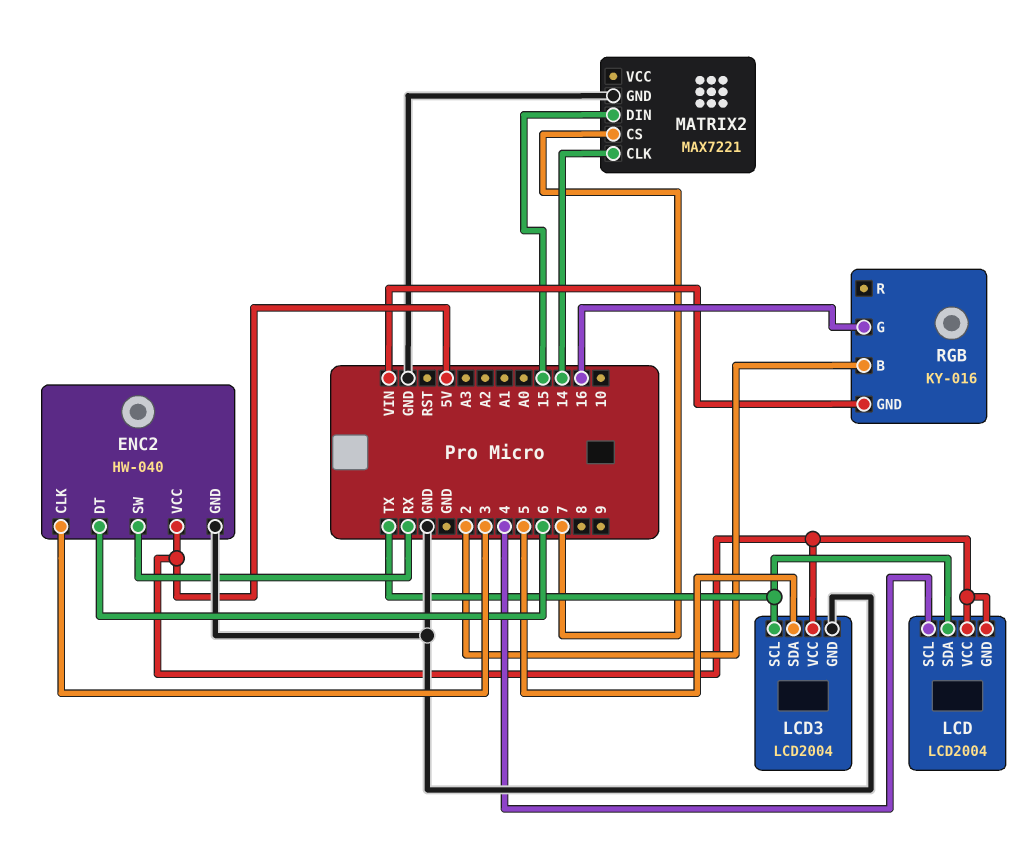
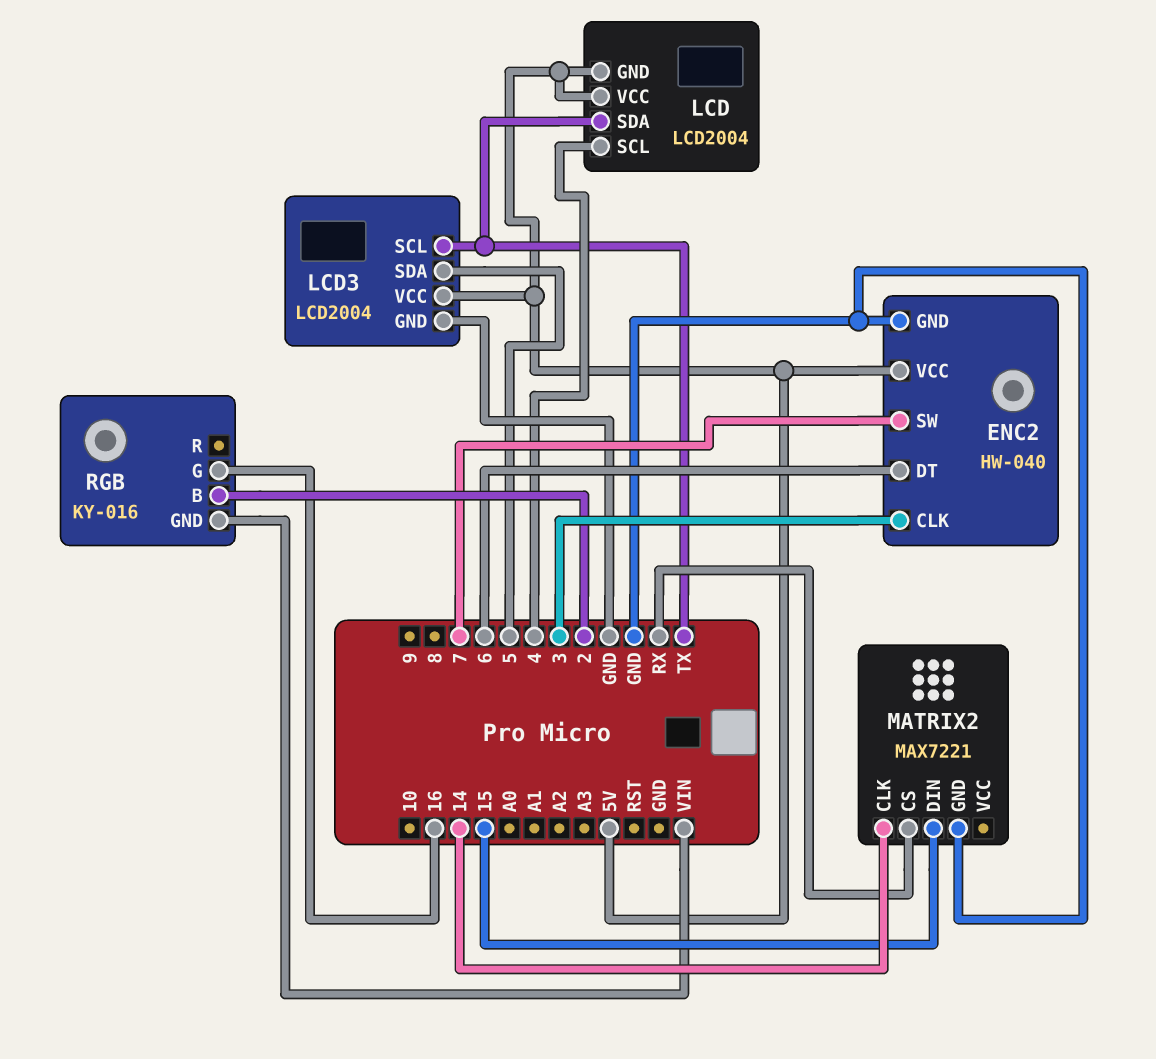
ENC2 pin SW: RX -> 7
MATRIX2 pin CS: 7 -> RX

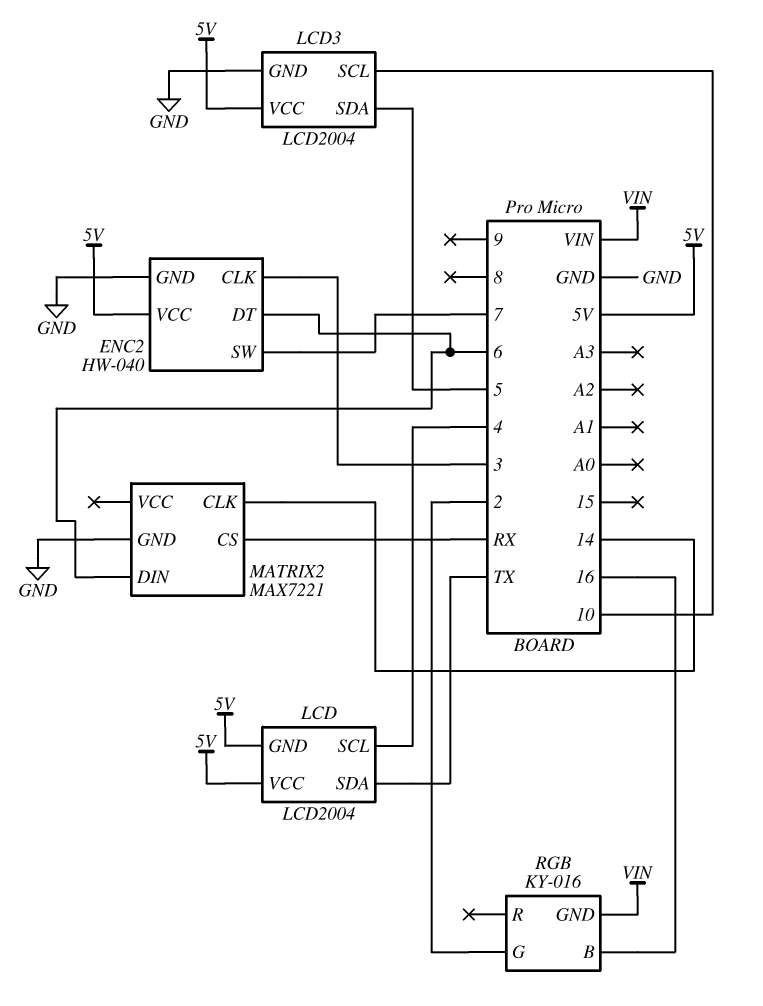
LCD3 pin SCL: TX -> 10
MATRIX2 pin DIN: 15 -> 6
RGB pin B: 2 -> 16
RGB pin G: 16 -> 2

